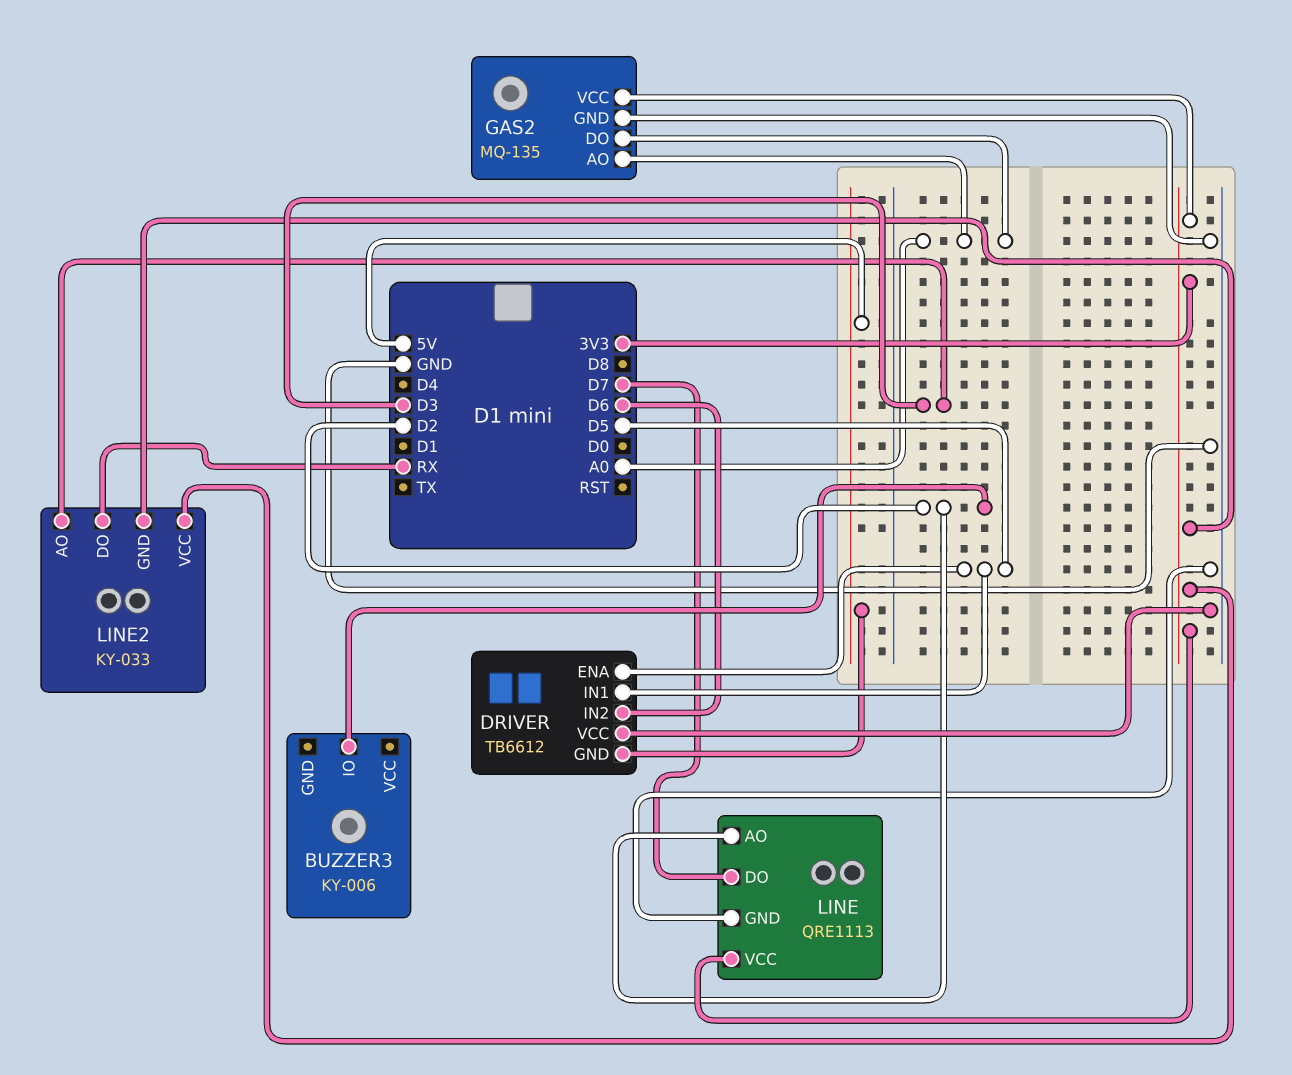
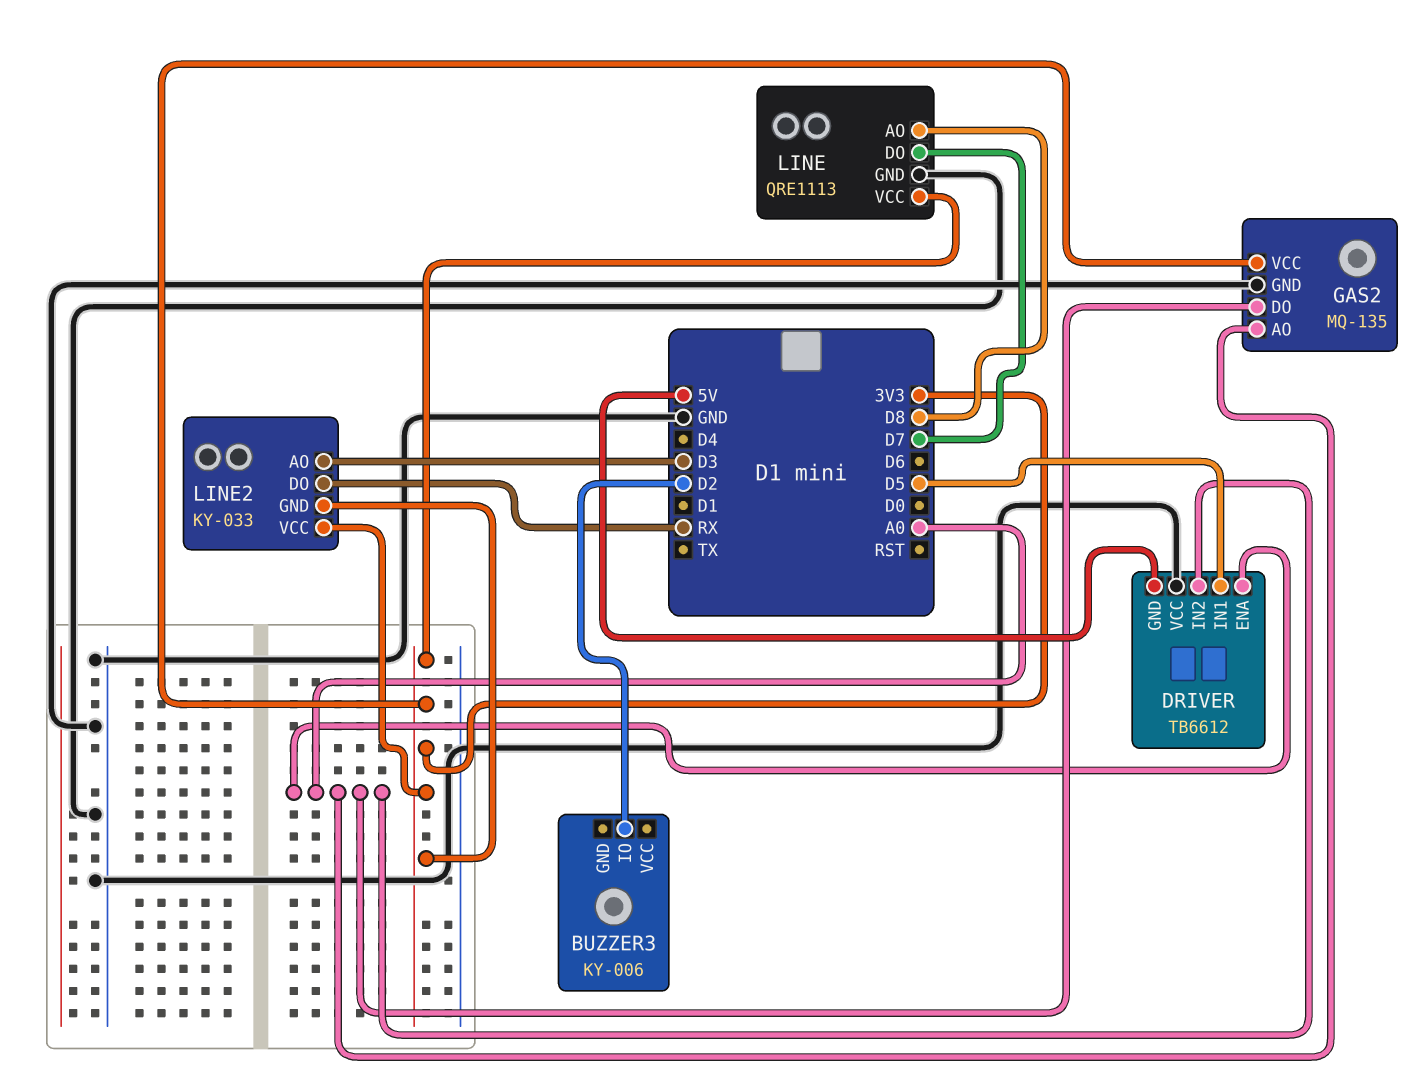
DRIVER pin ENA: D5 -> A0
DRIVER pin IN2: D6 -> A0
LINE pin AO: D2 -> D8

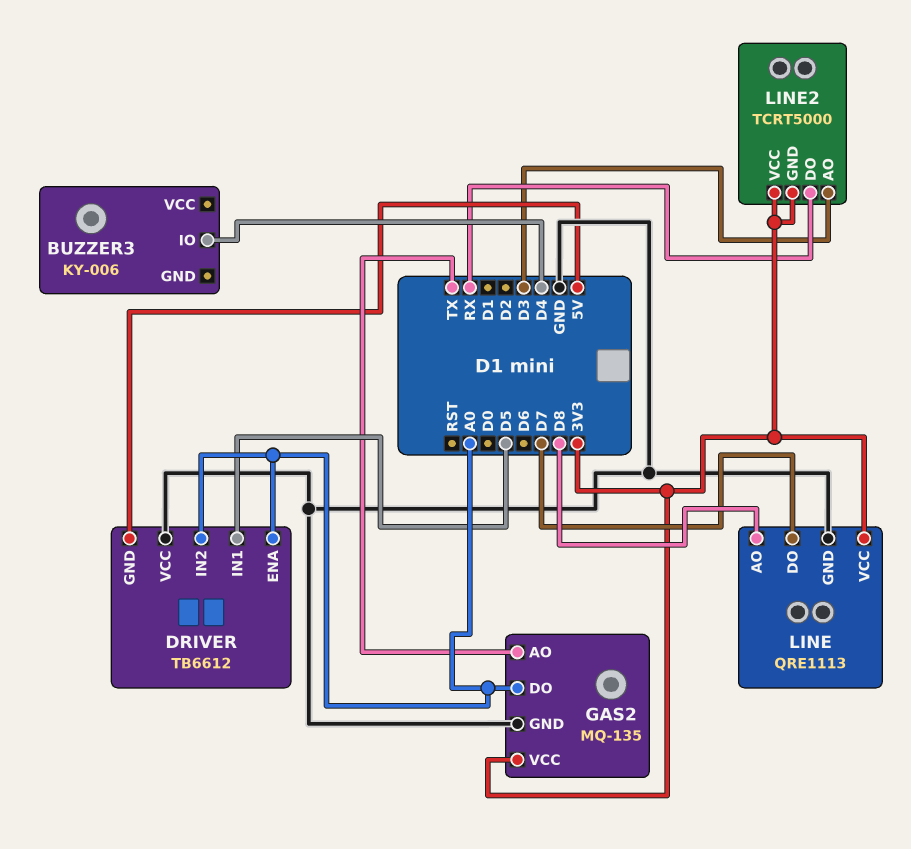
BUZZER3 pin IO: D2 -> D4
GAS2 pin AO: A0 -> TX
LINE2: KY-033 -> TCRT5000

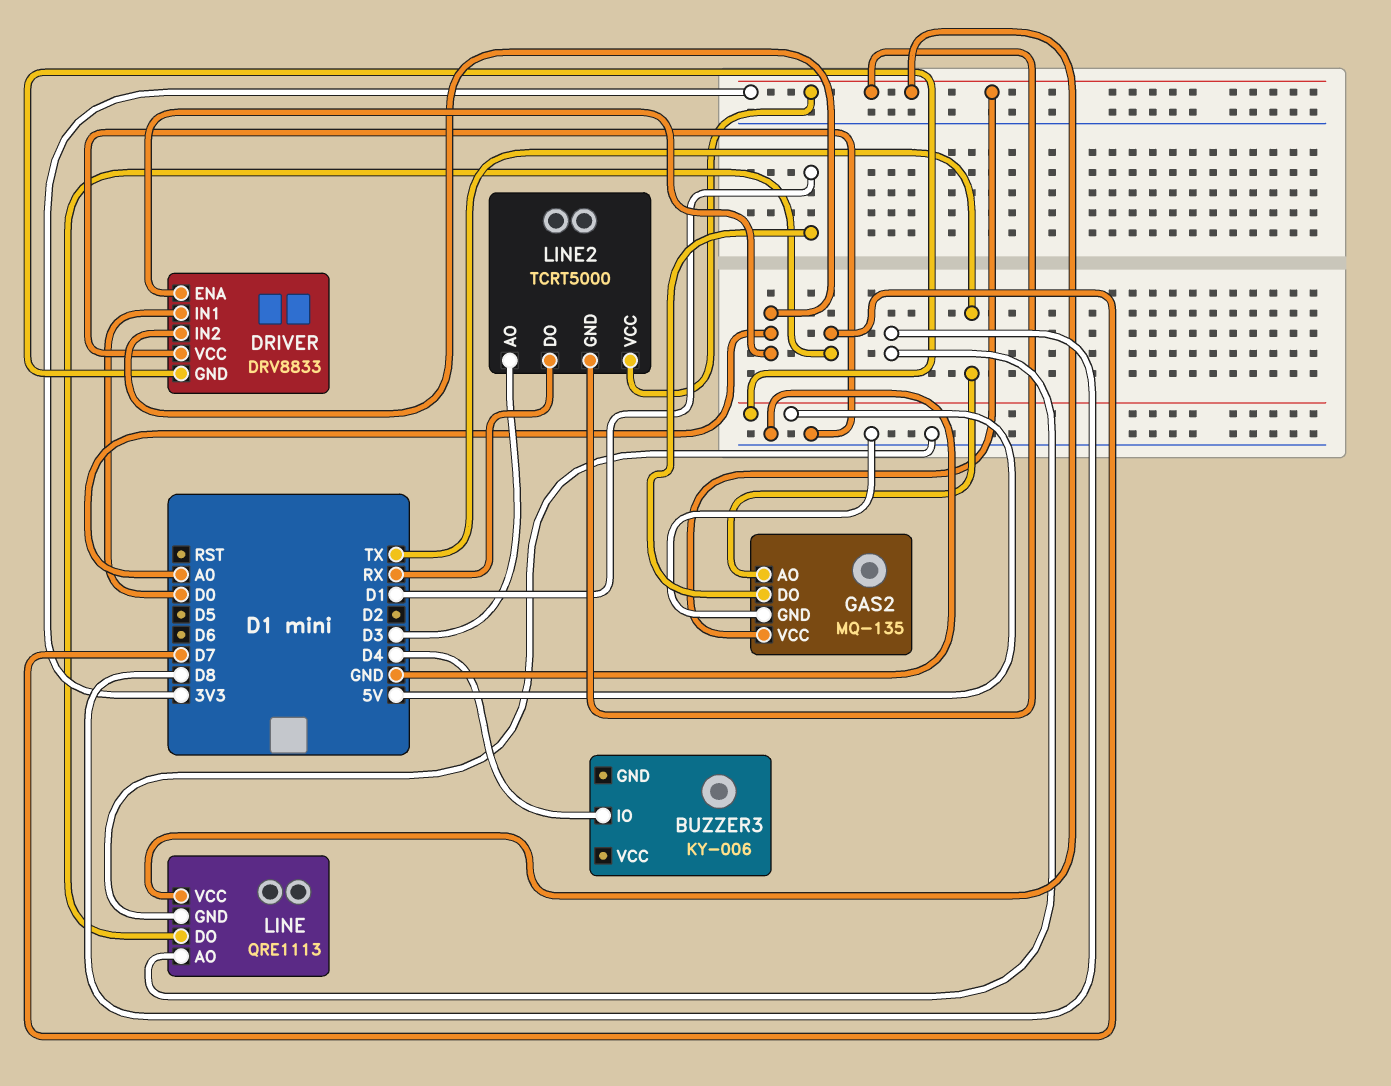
DRIVER: TB6612 -> DRV8833
DRIVER pin IN1: D5 -> D0
GAS2 pin DO: A0 -> D1

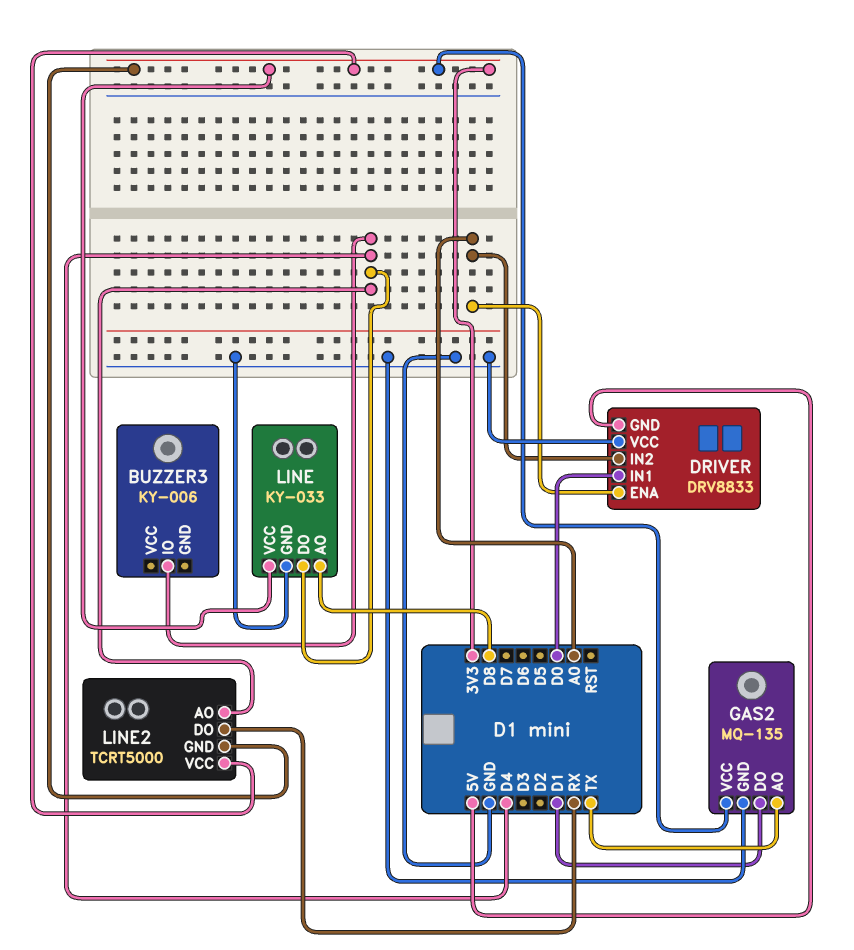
LINE: QRE1113 -> KY-033
LINE pin DO: D7 -> D4
LINE2 pin AO: D3 -> D4

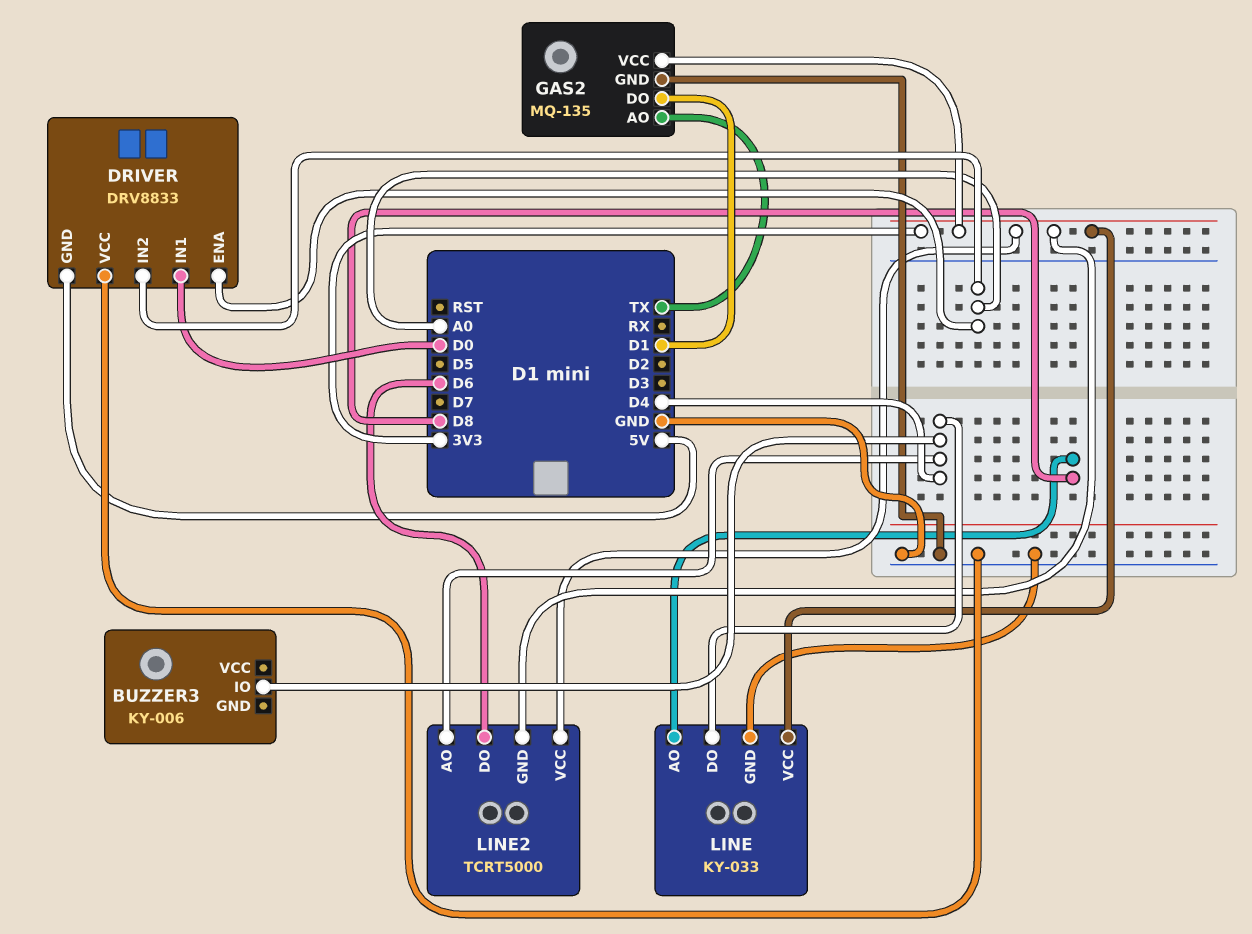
LINE2 pin DO: RX -> D6

